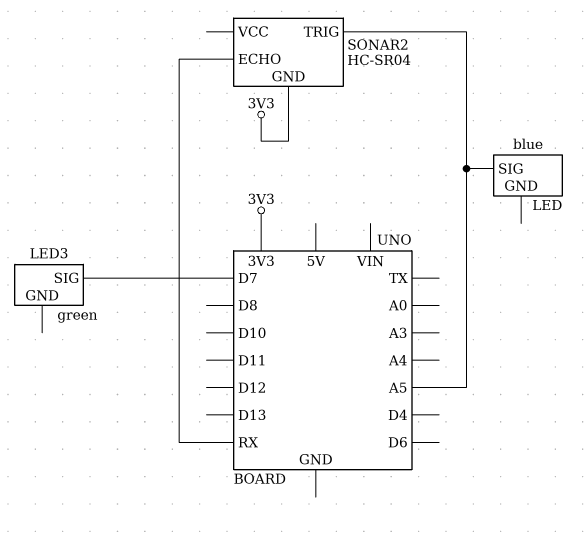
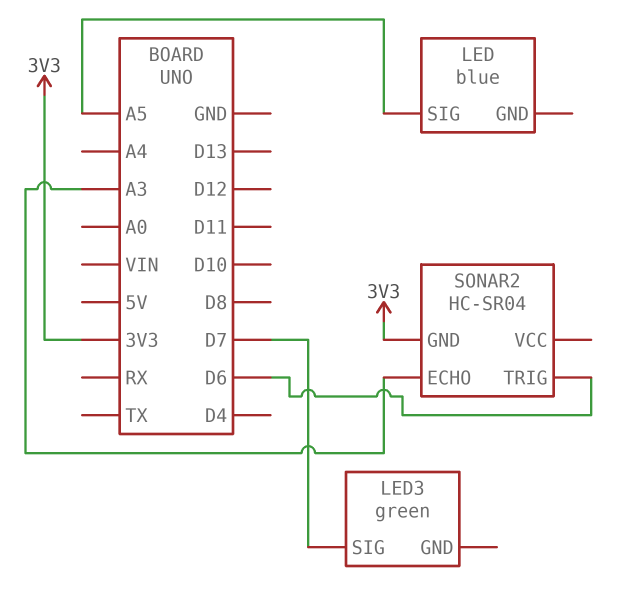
SONAR2 pin ECHO: RX -> A3
SONAR2 pin TRIG: A5 -> D6

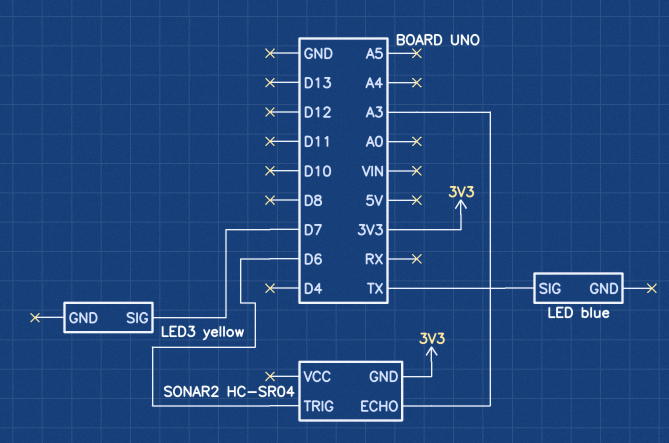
LED pin SIG: A5 -> TX
LED3: green -> yellow

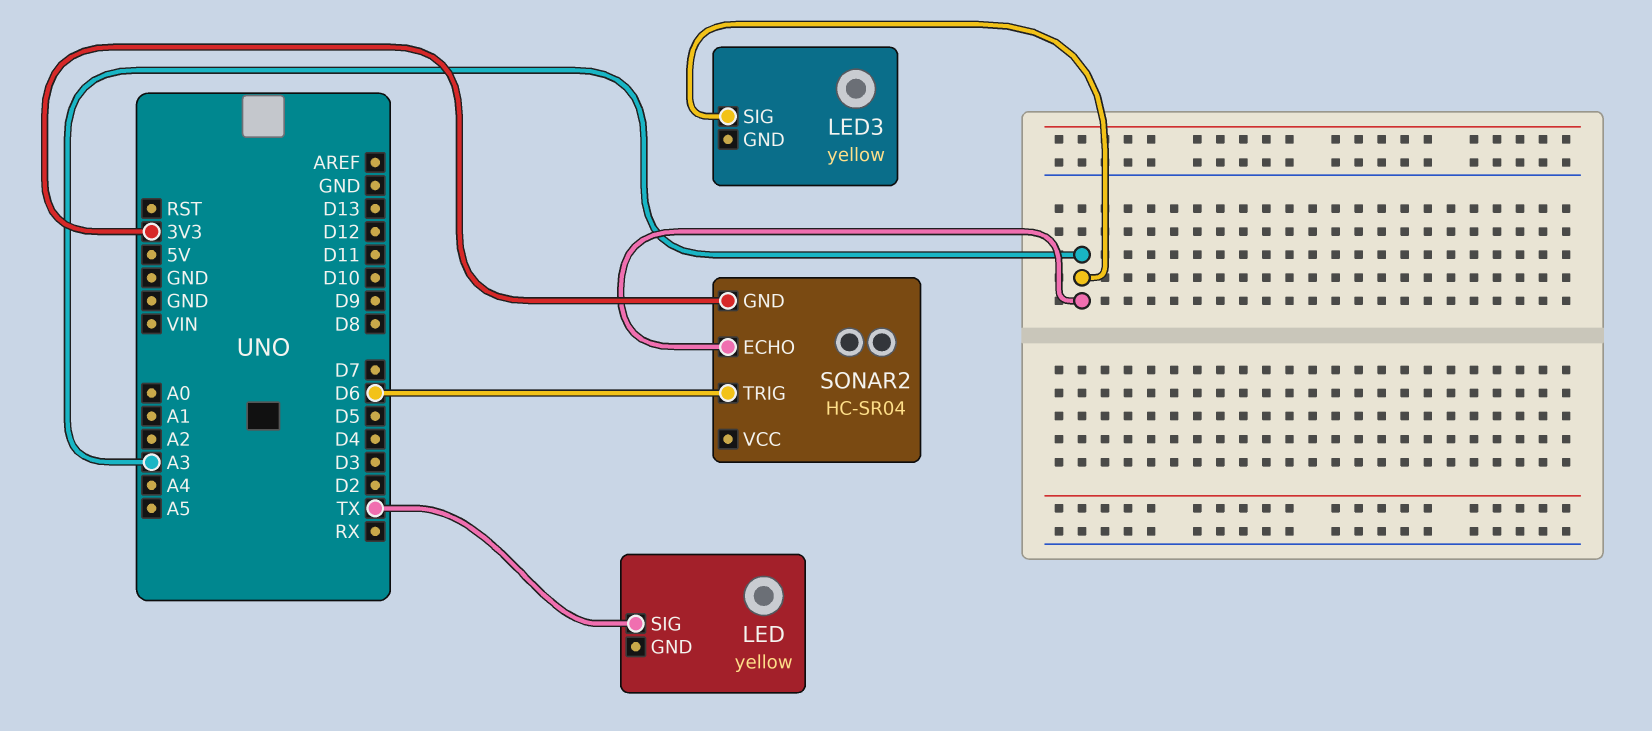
LED: blue -> yellow
LED3 pin SIG: D7 -> A3

